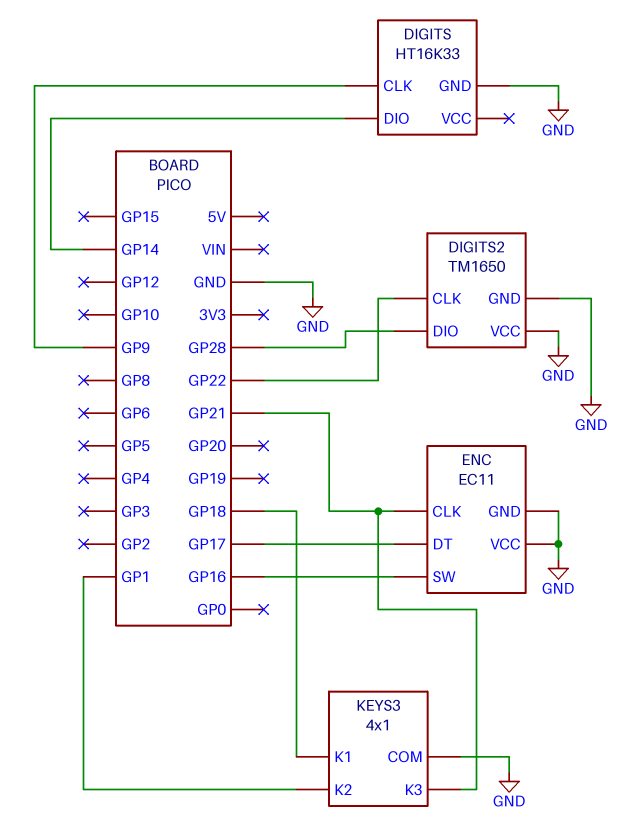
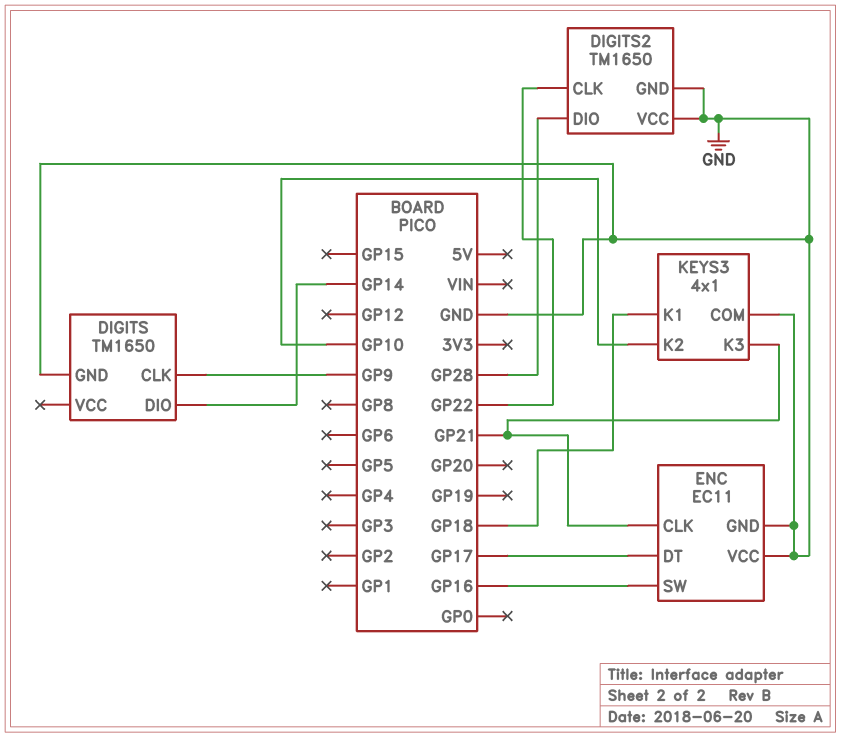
DIGITS: HT16K33 -> TM1650
KEYS3 pin K2: GP1 -> GP10

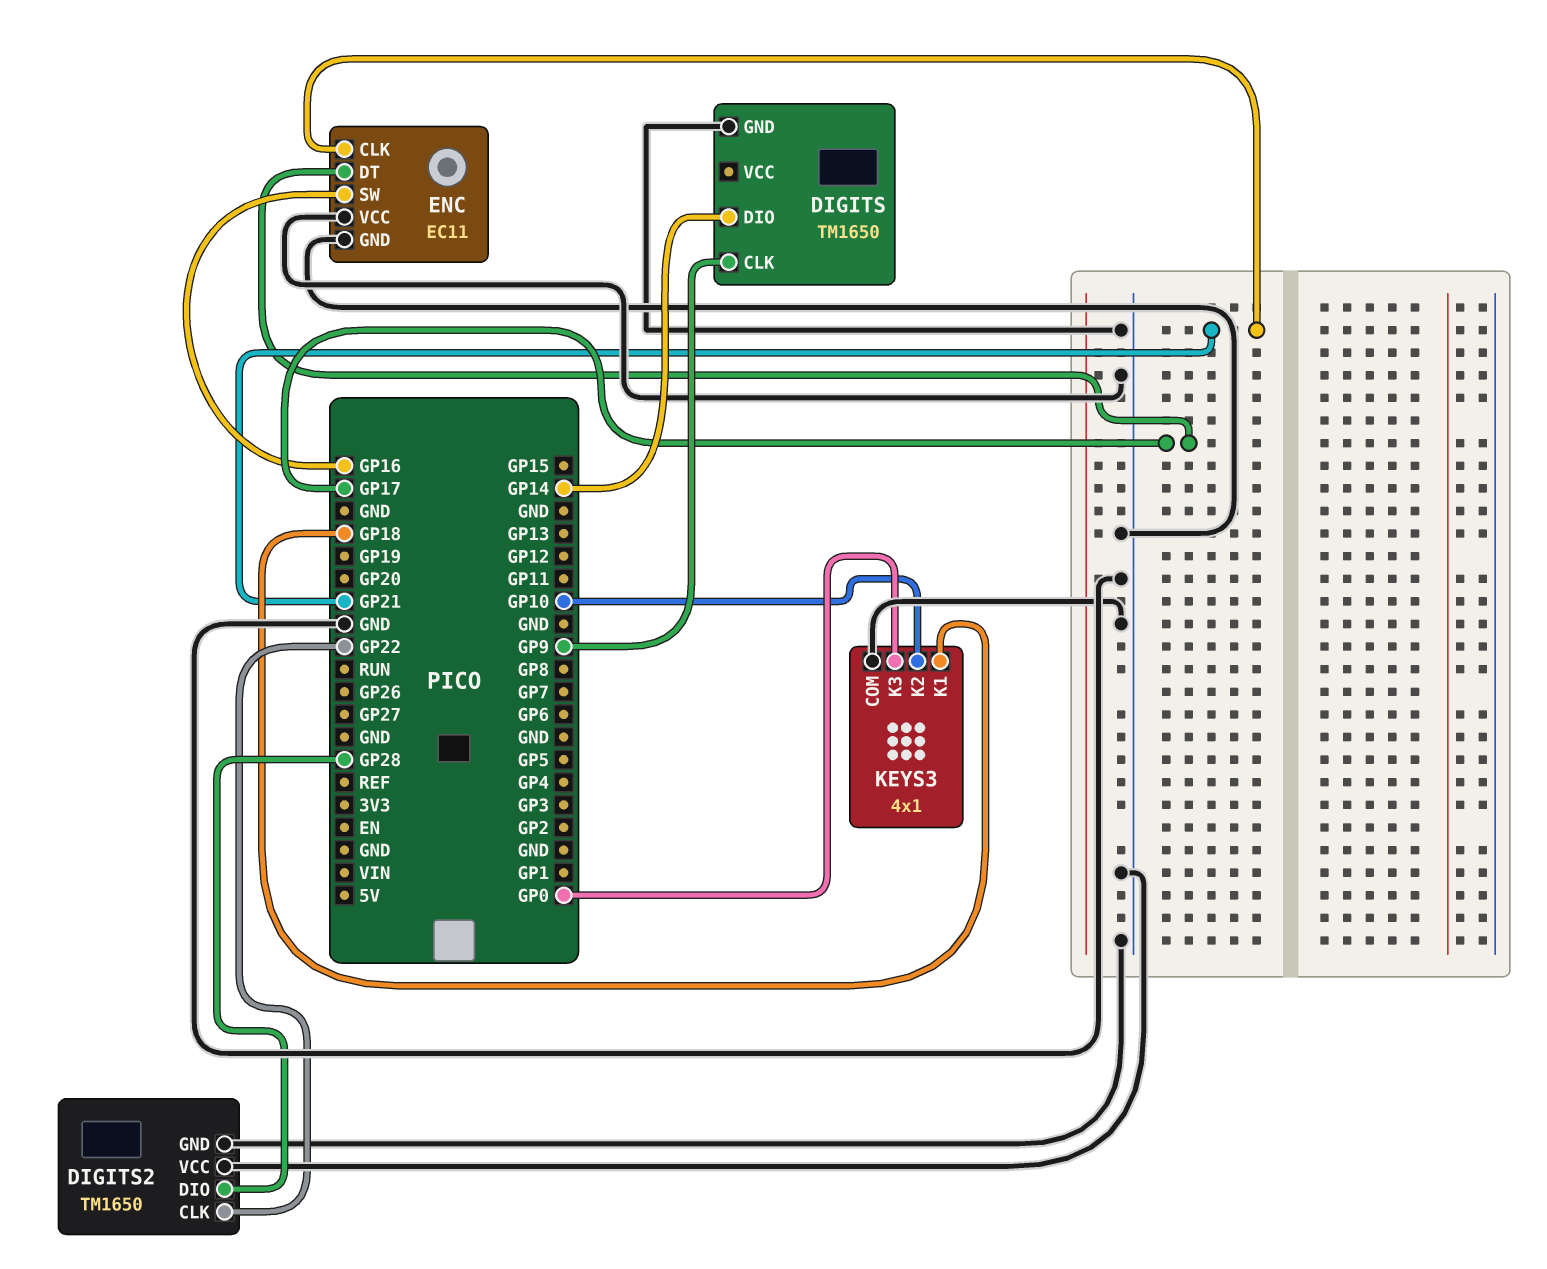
KEYS3 pin K3: GP21 -> GP0

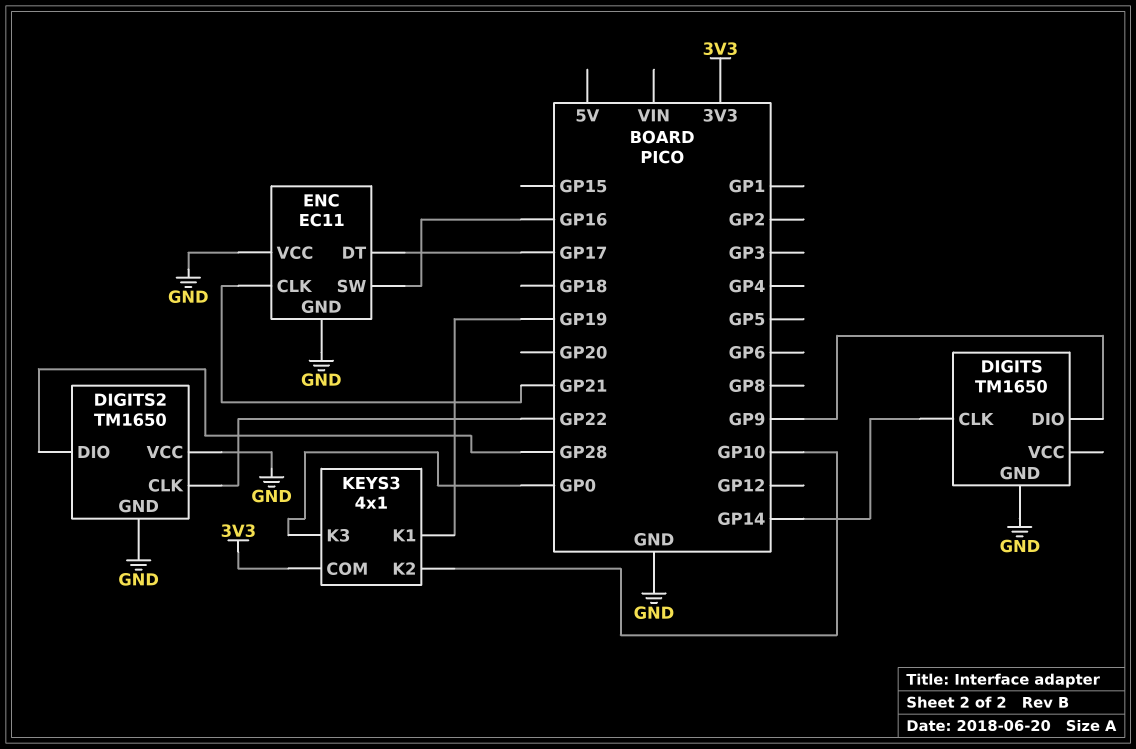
DIGITS pin CLK: GP9 -> GP14
DIGITS pin DIO: GP14 -> GP9
KEYS3 pin COM: GND -> 3V3
KEYS3 pin K1: GP18 -> GP19

